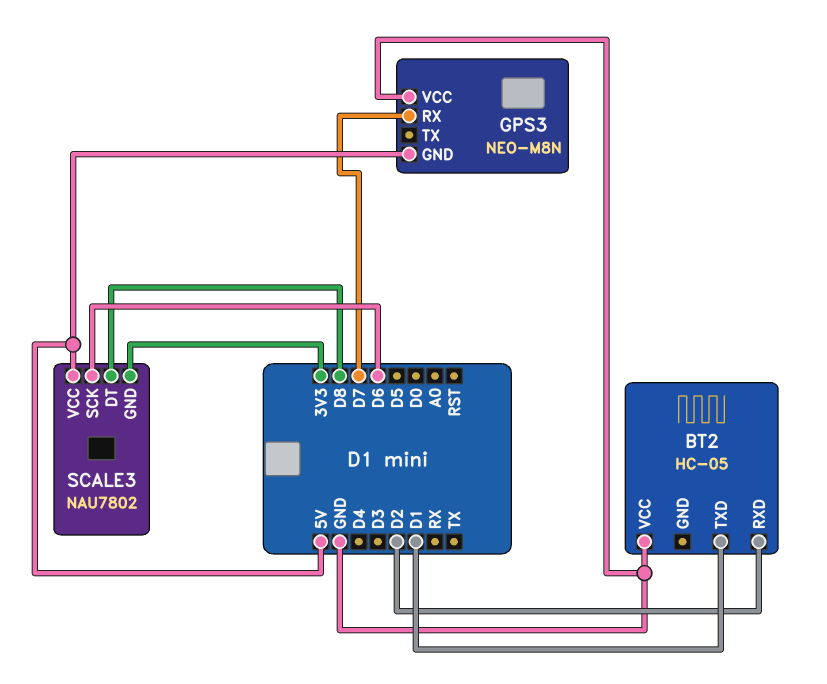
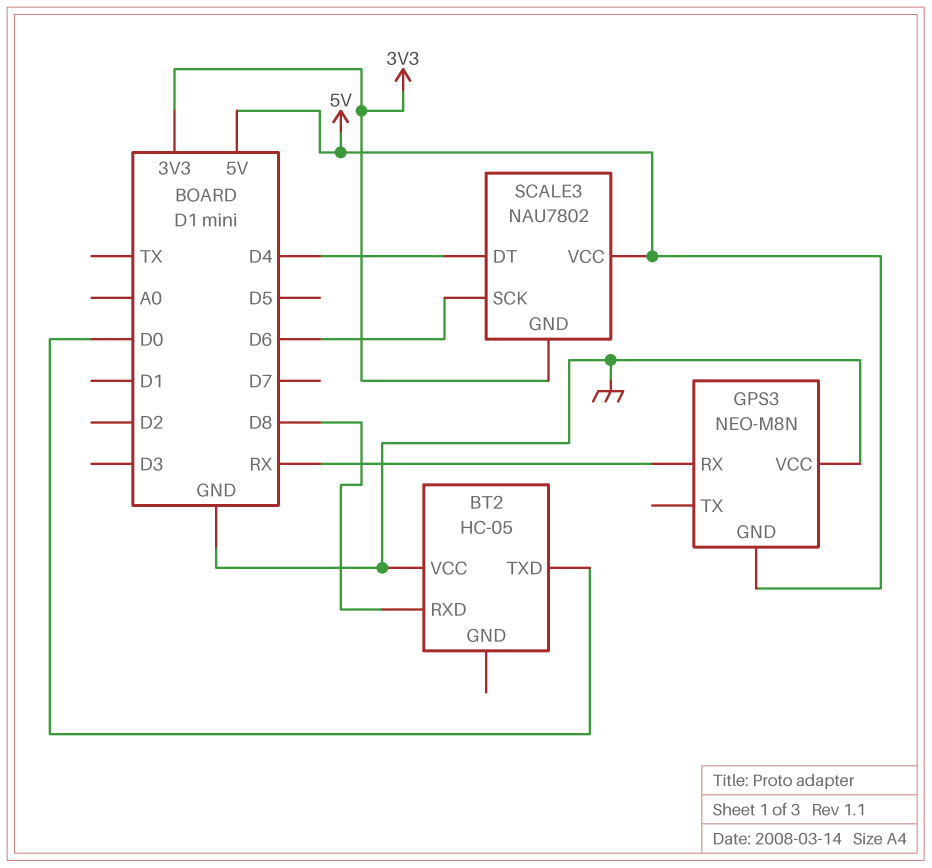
BT2 pin RXD: D2 -> D8
BT2 pin TXD: D1 -> D0
GPS3 pin RX: D7 -> RX
SCALE3 pin DT: D8 -> D4

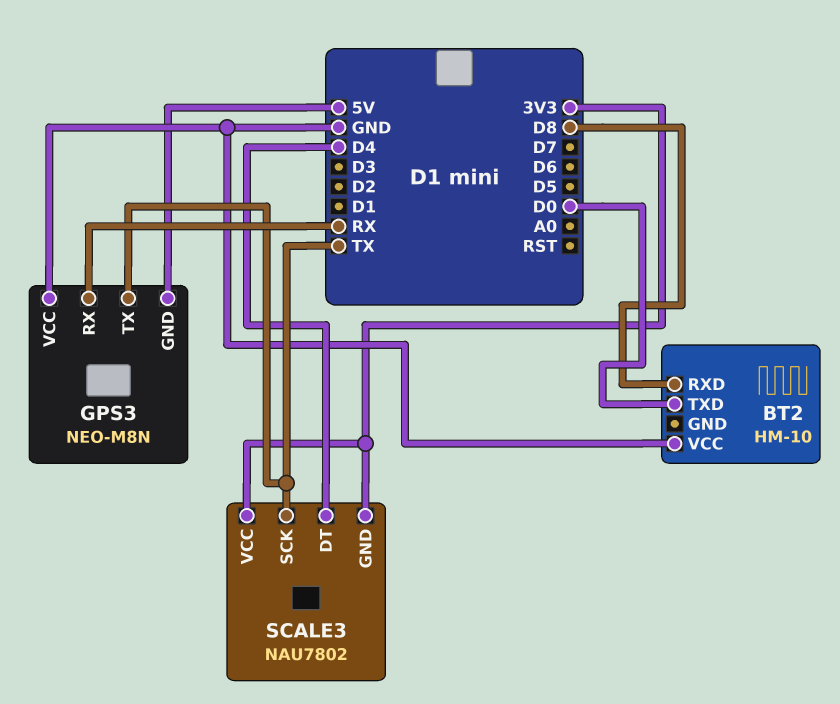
BT2: HC-05 -> HM-10
GPS3 pin TX: none -> TX
SCALE3 pin SCK: D6 -> TX
SCALE3 pin VCC: 5V -> 3V3

